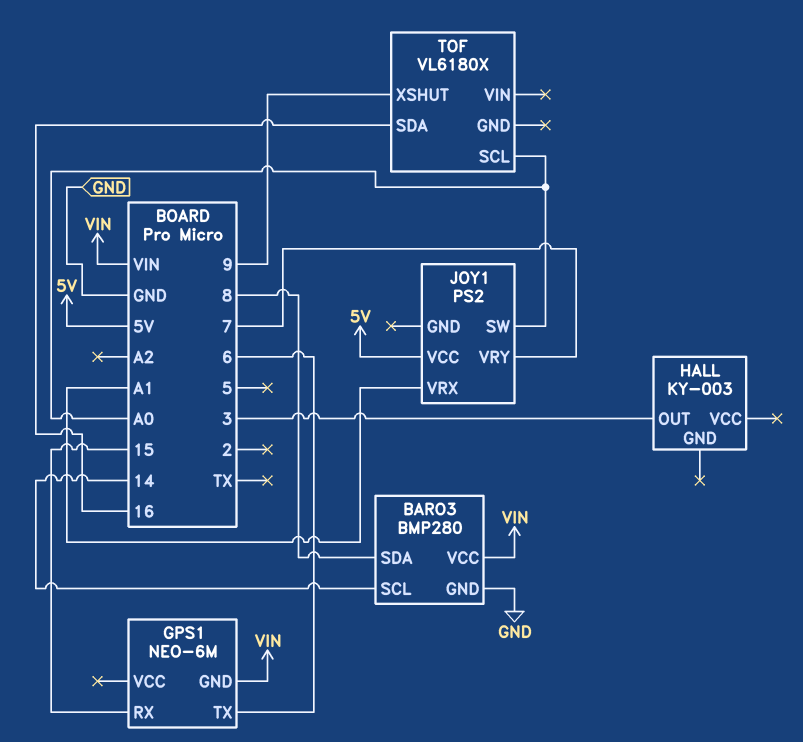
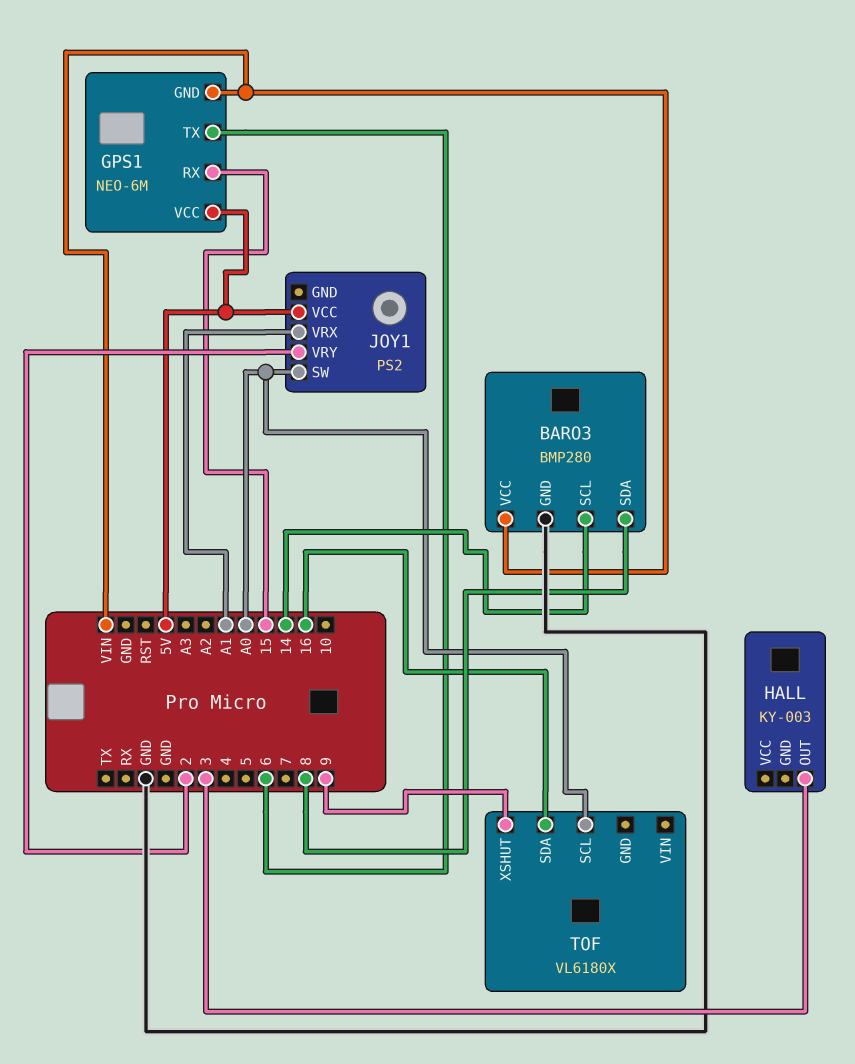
GPS1 pin VCC: none -> 5V
JOY1 pin VRY: 7 -> 2

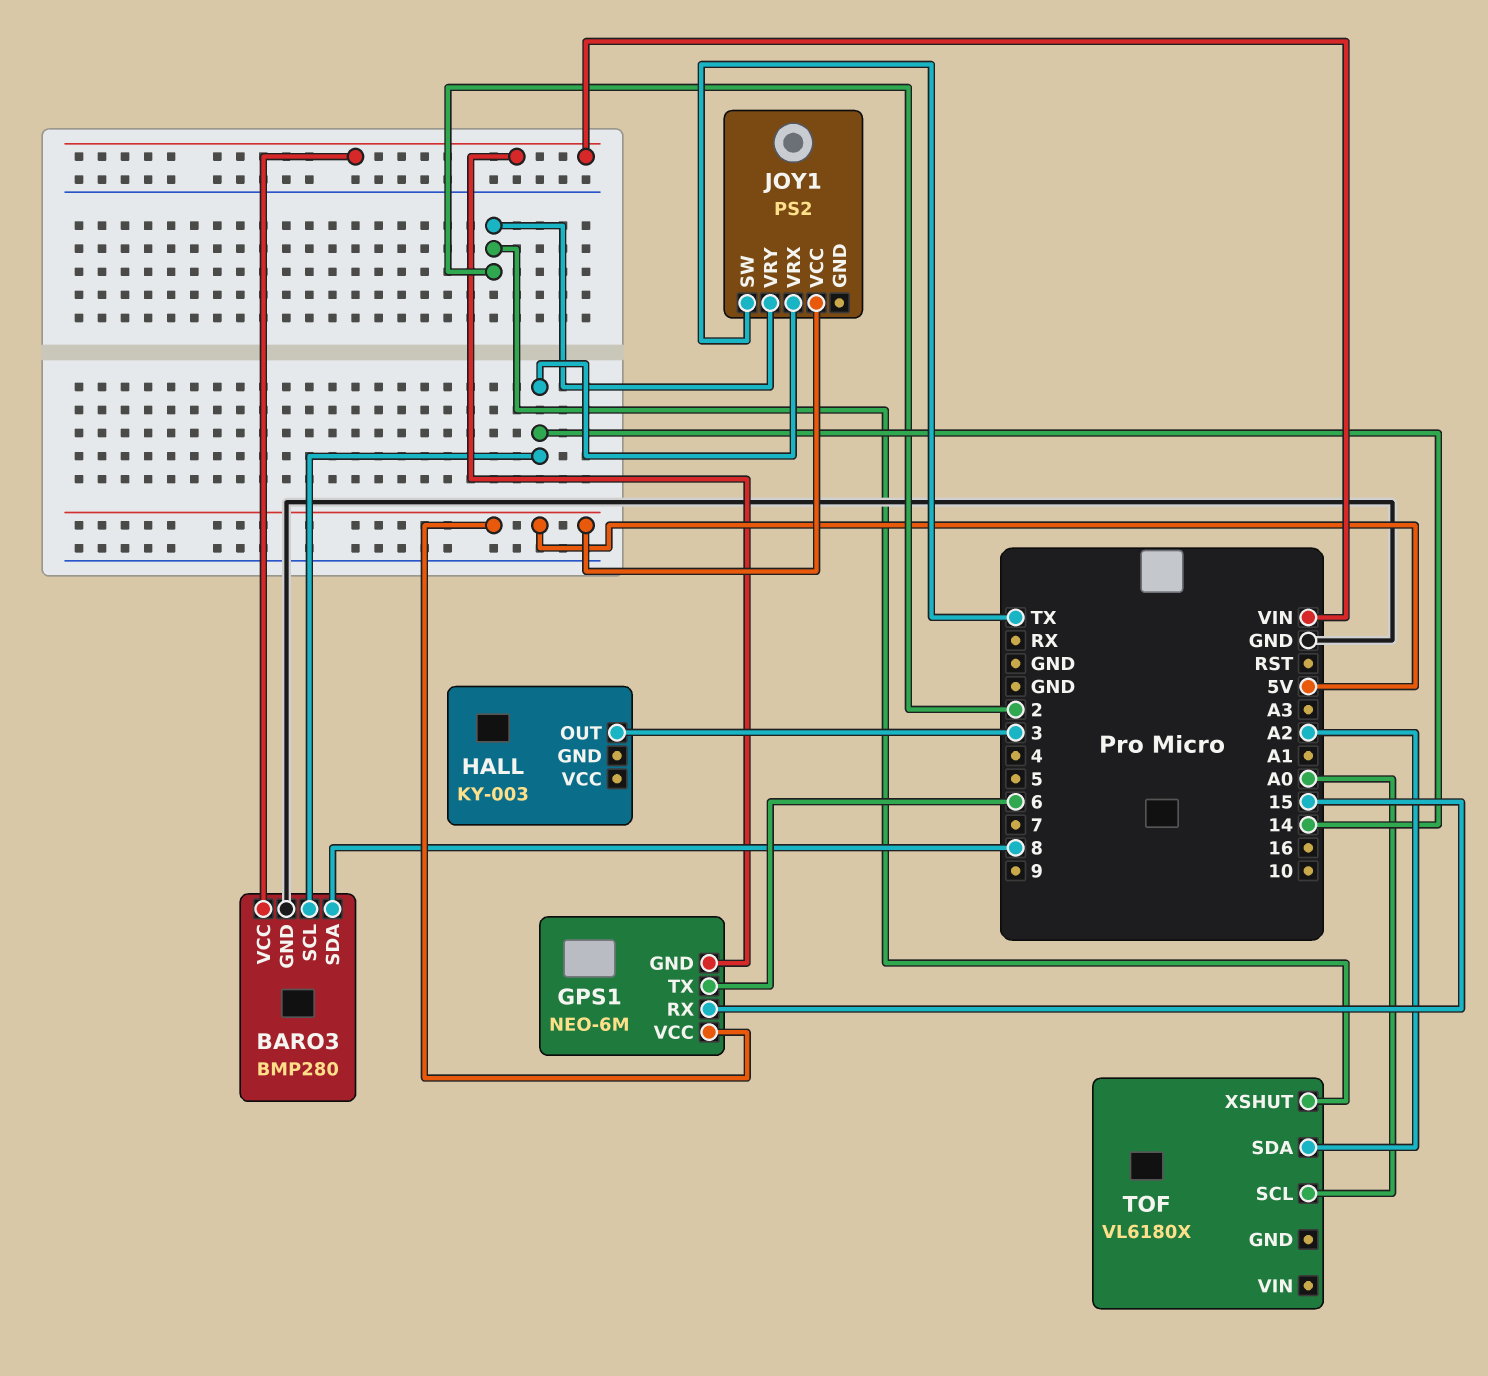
JOY1 pin SW: A0 -> TX
JOY1 pin VRX: A1 -> 14
TOF pin SDA: 16 -> A2
TOF pin XSHUT: 9 -> 2

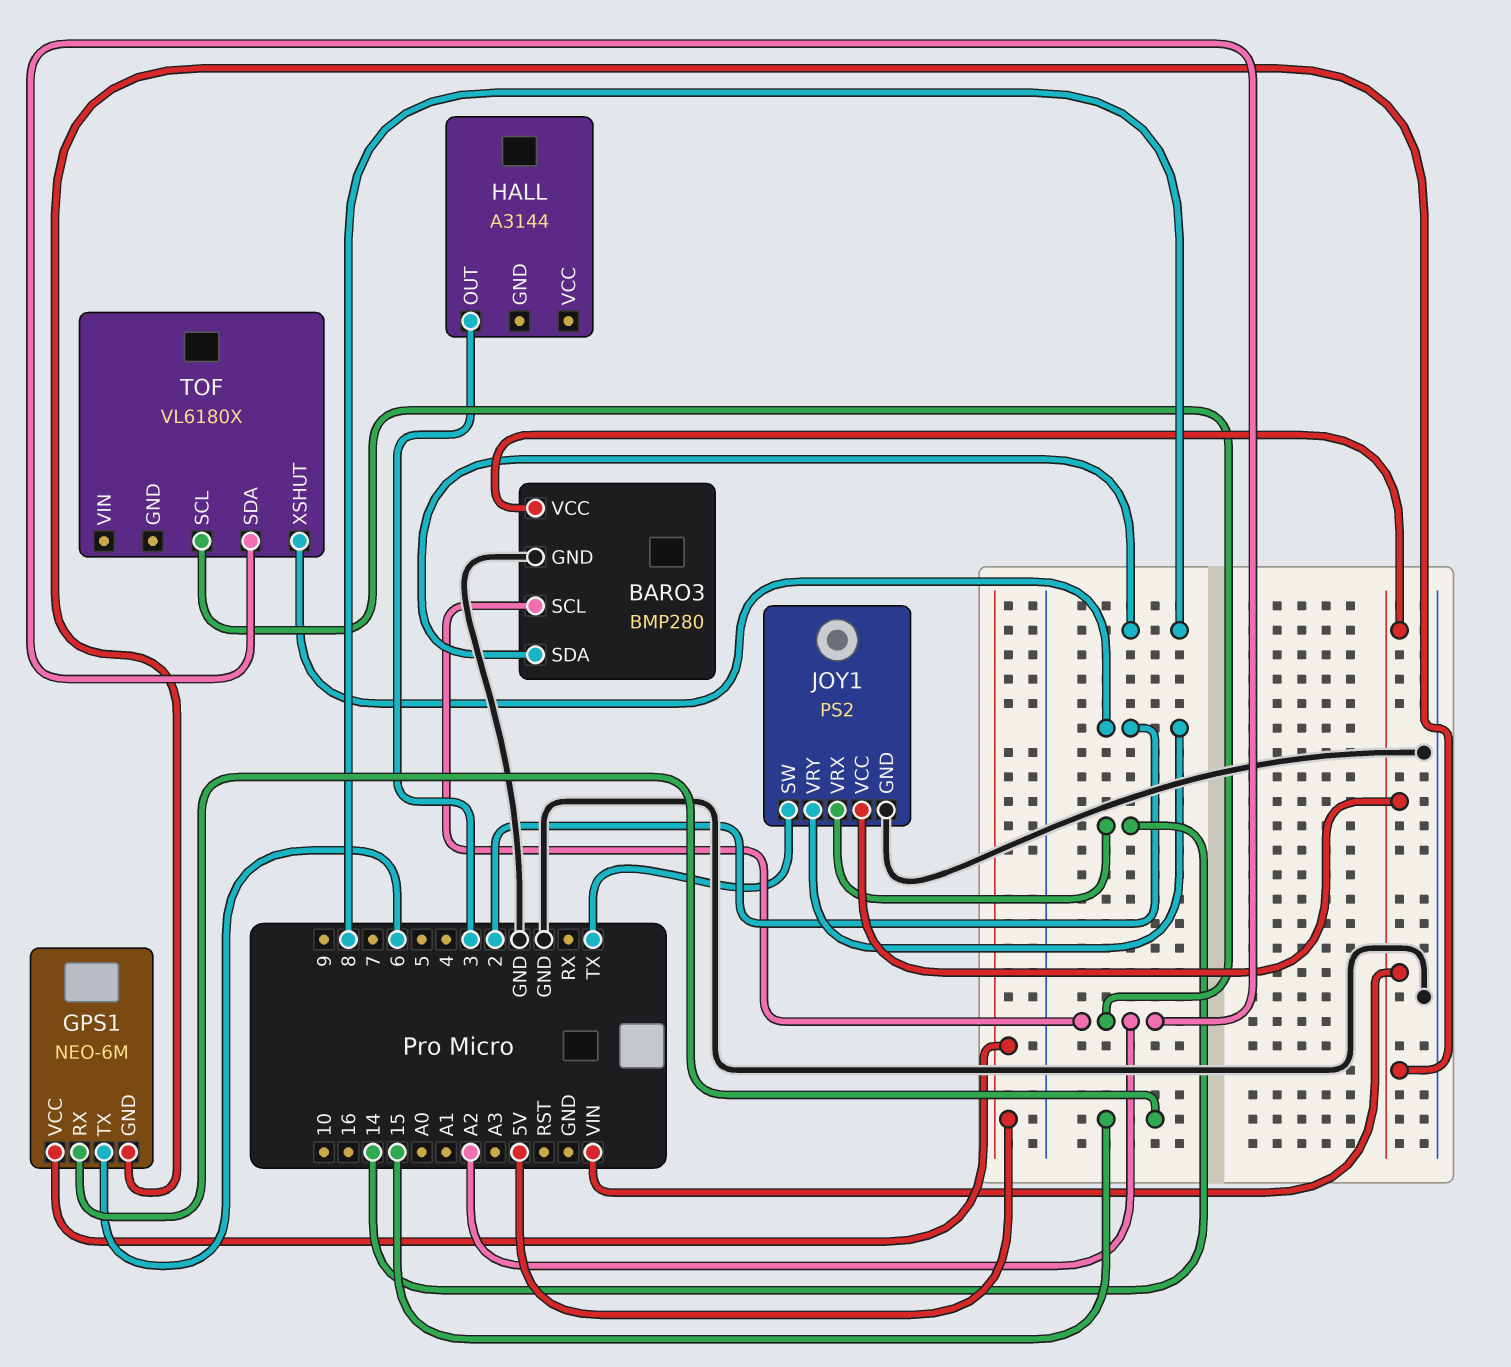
BARO3 pin SCL: 14 -> A2
HALL: KY-003 -> A3144
JOY1 pin GND: none -> GND
JOY1 pin VCC: 5V -> VIN
TOF pin SCL: A0 -> A2

